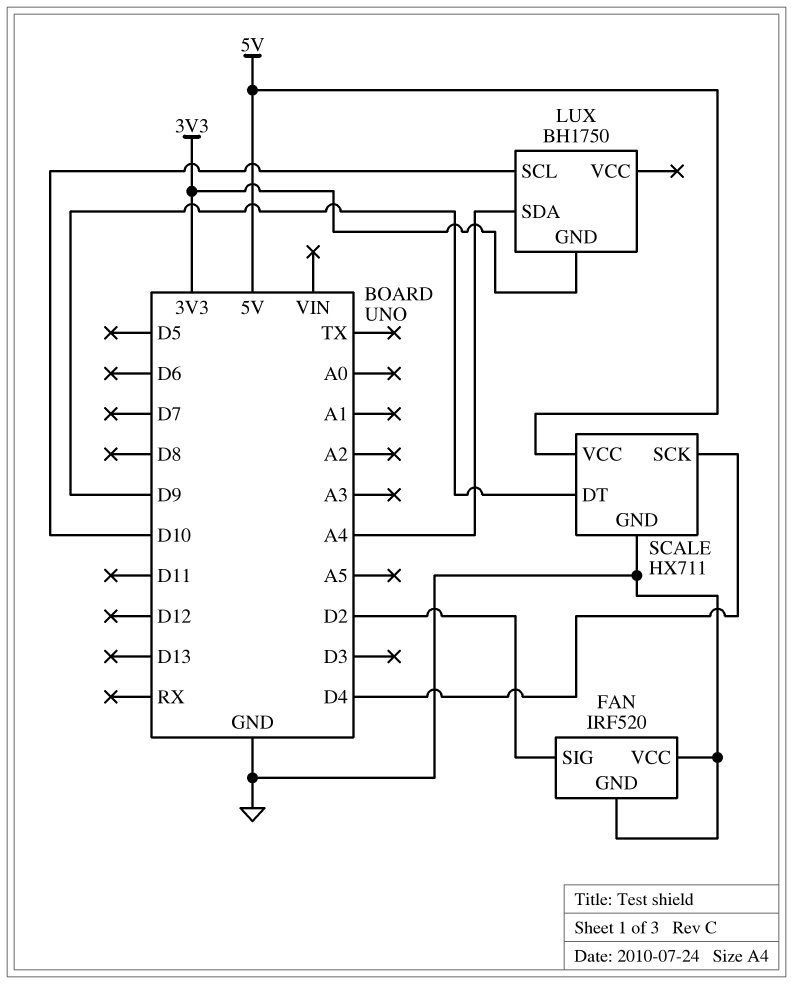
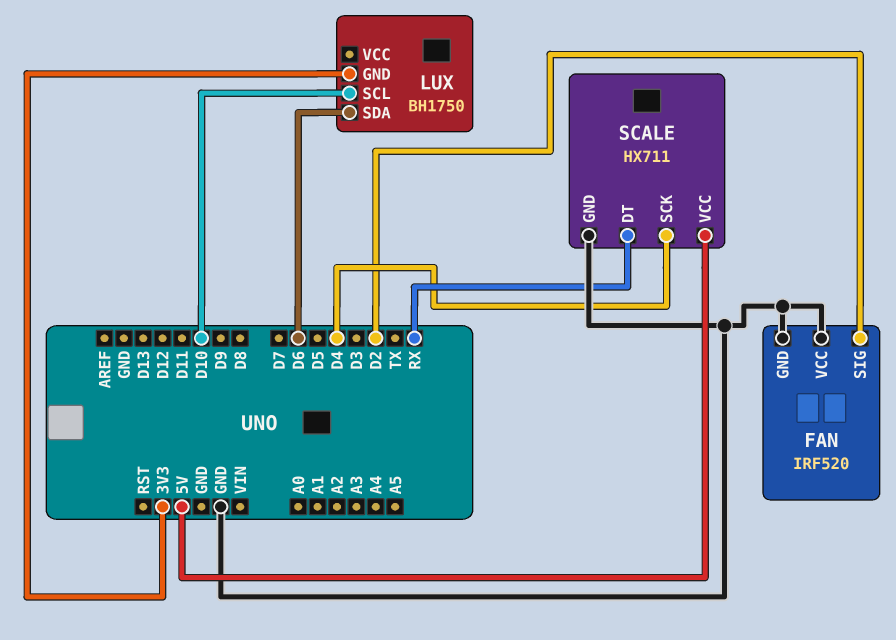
LUX pin SDA: A4 -> D6
SCALE pin DT: D9 -> RX

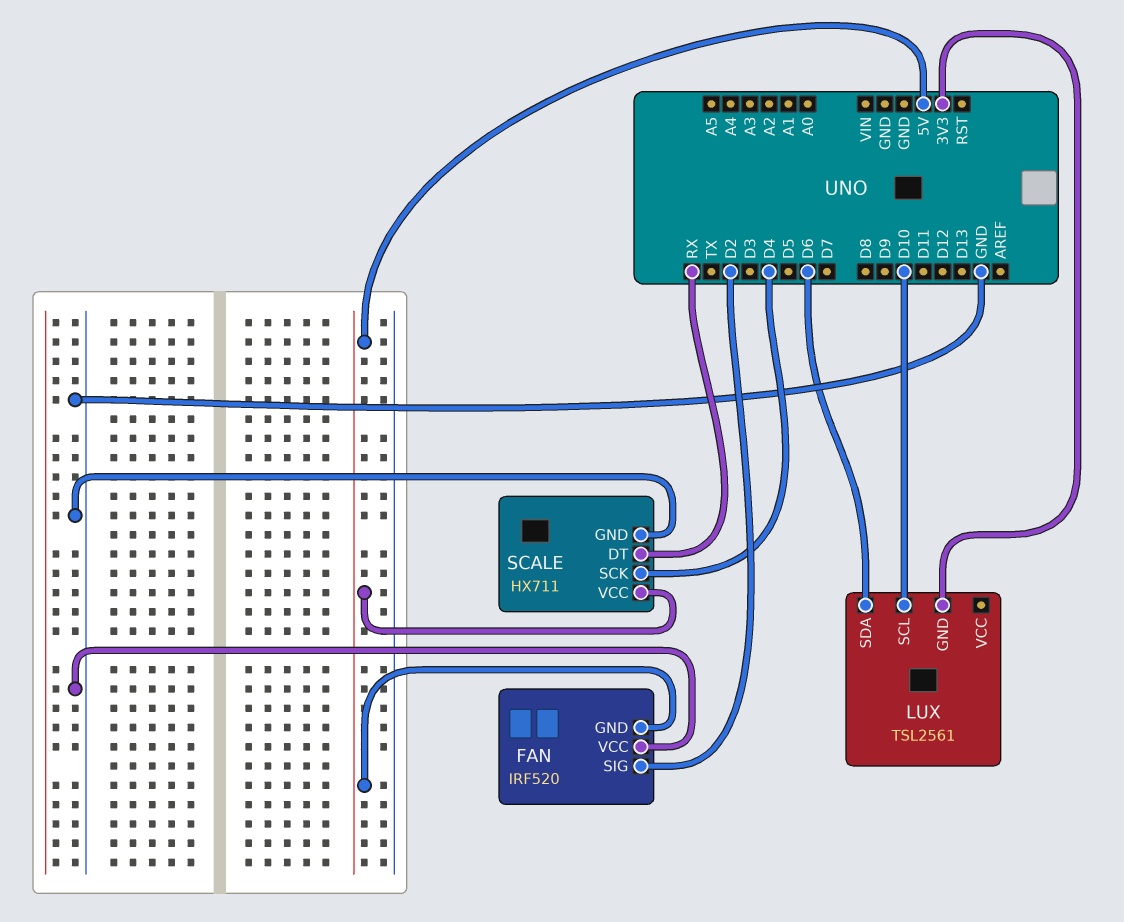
FAN pin GND: GND -> 5V
LUX: BH1750 -> TSL2561

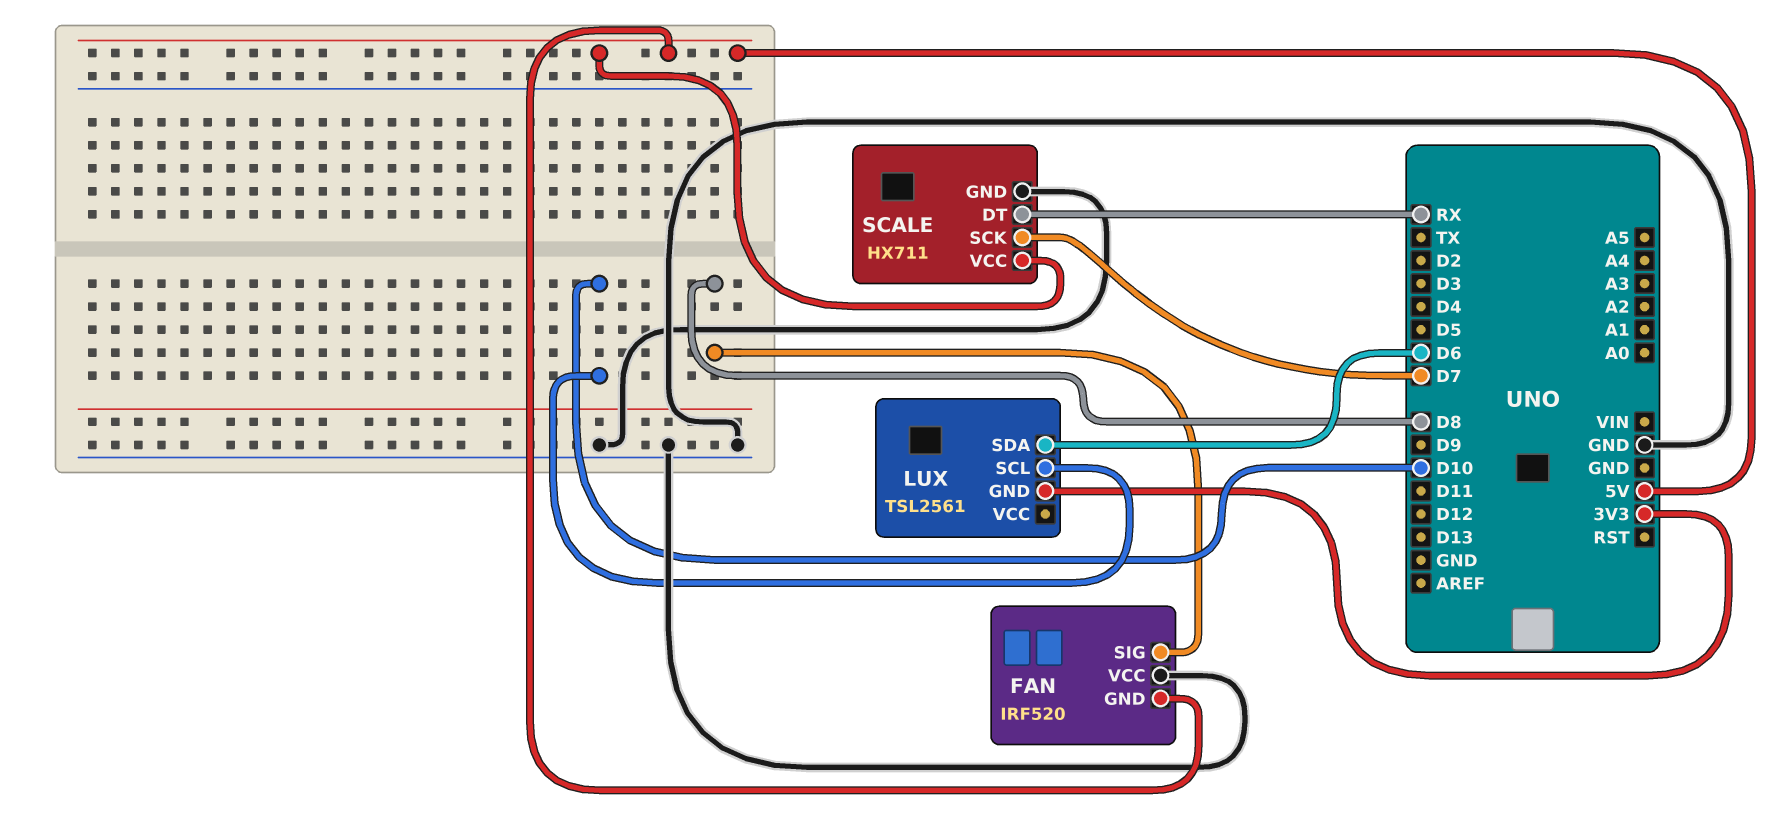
FAN pin SIG: D2 -> D8
SCALE pin SCK: D4 -> D7

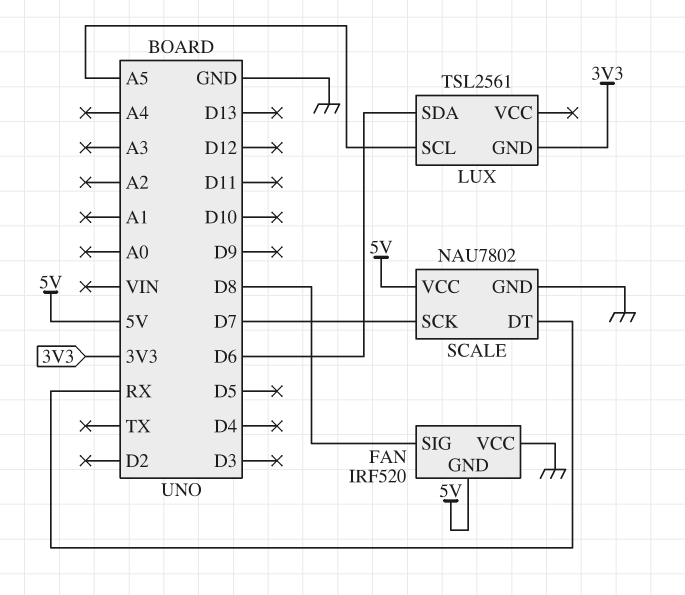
LUX pin SCL: D10 -> A5
SCALE: HX711 -> NAU7802

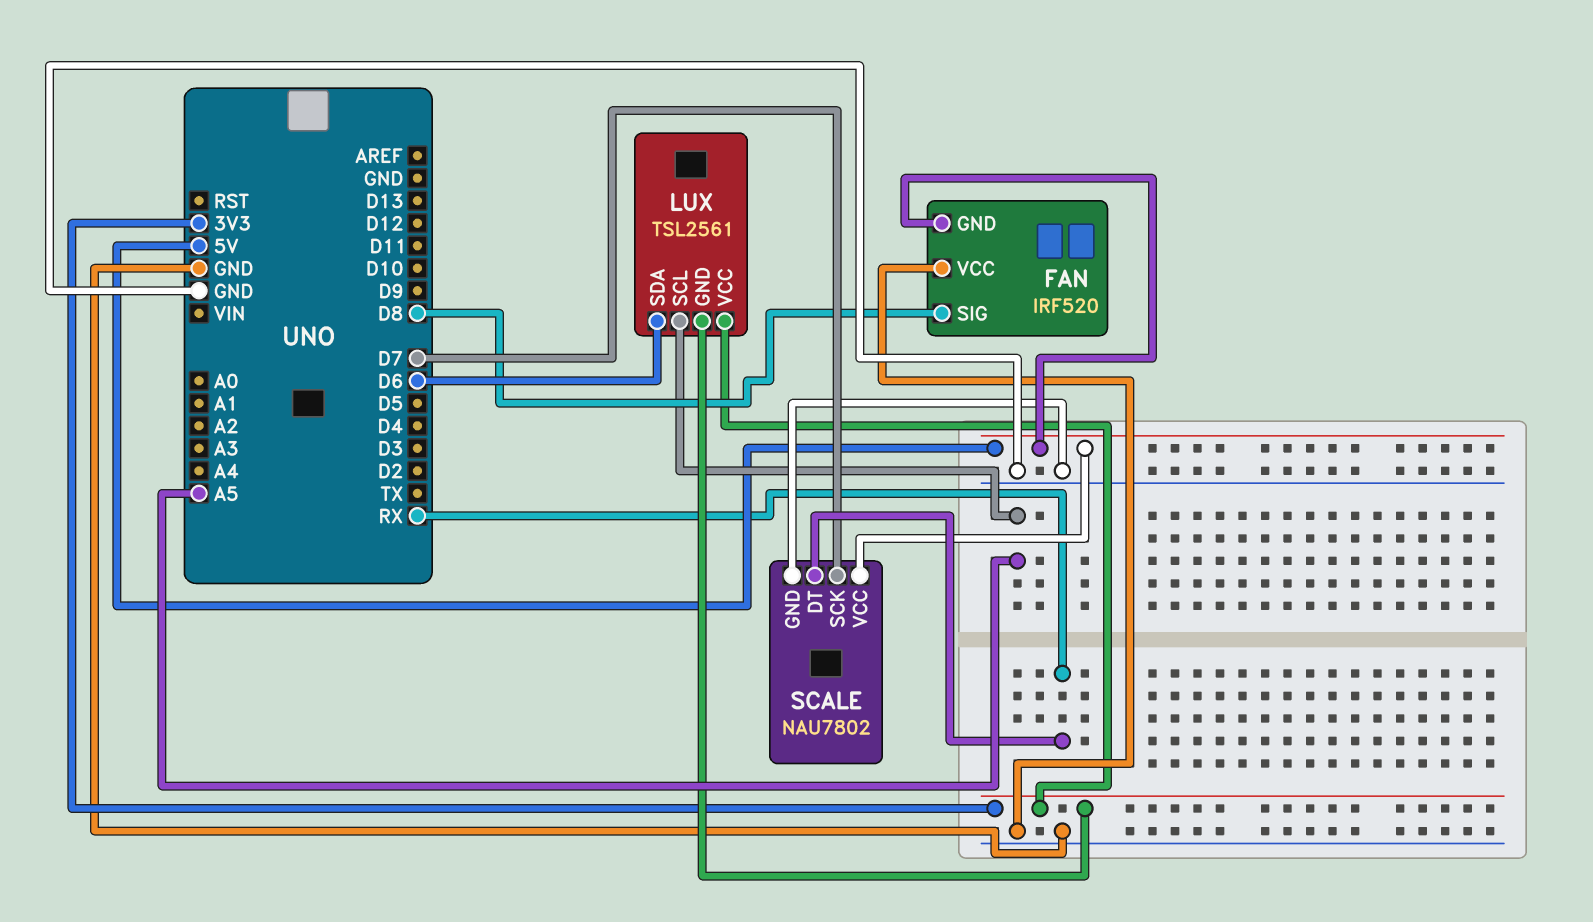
LUX pin VCC: none -> 3V3

